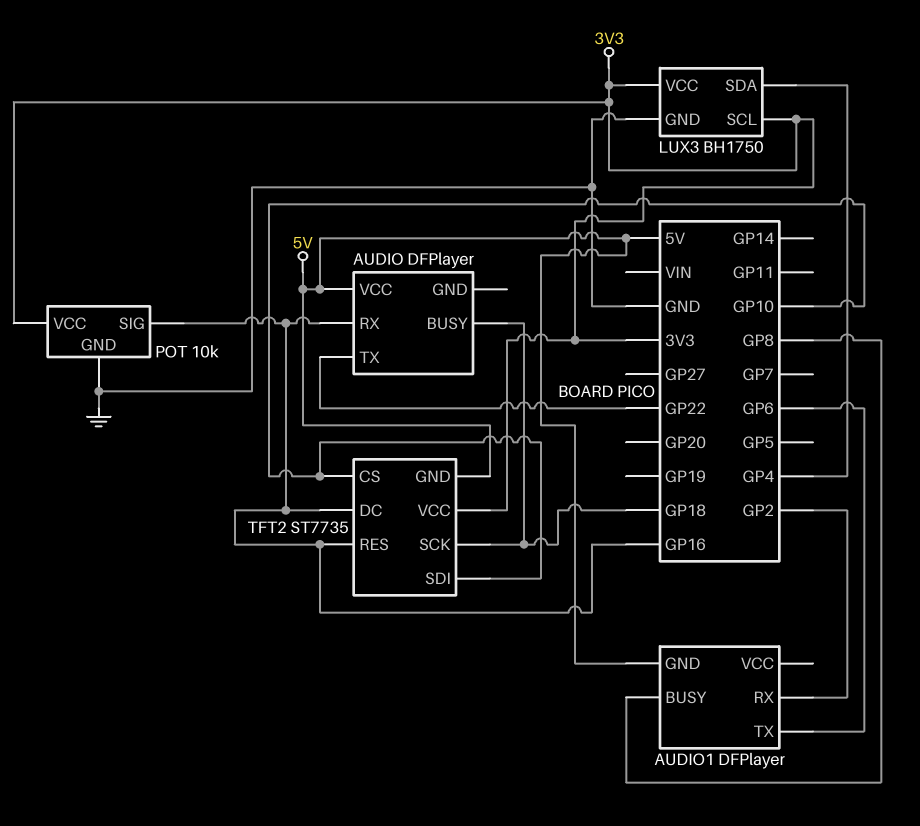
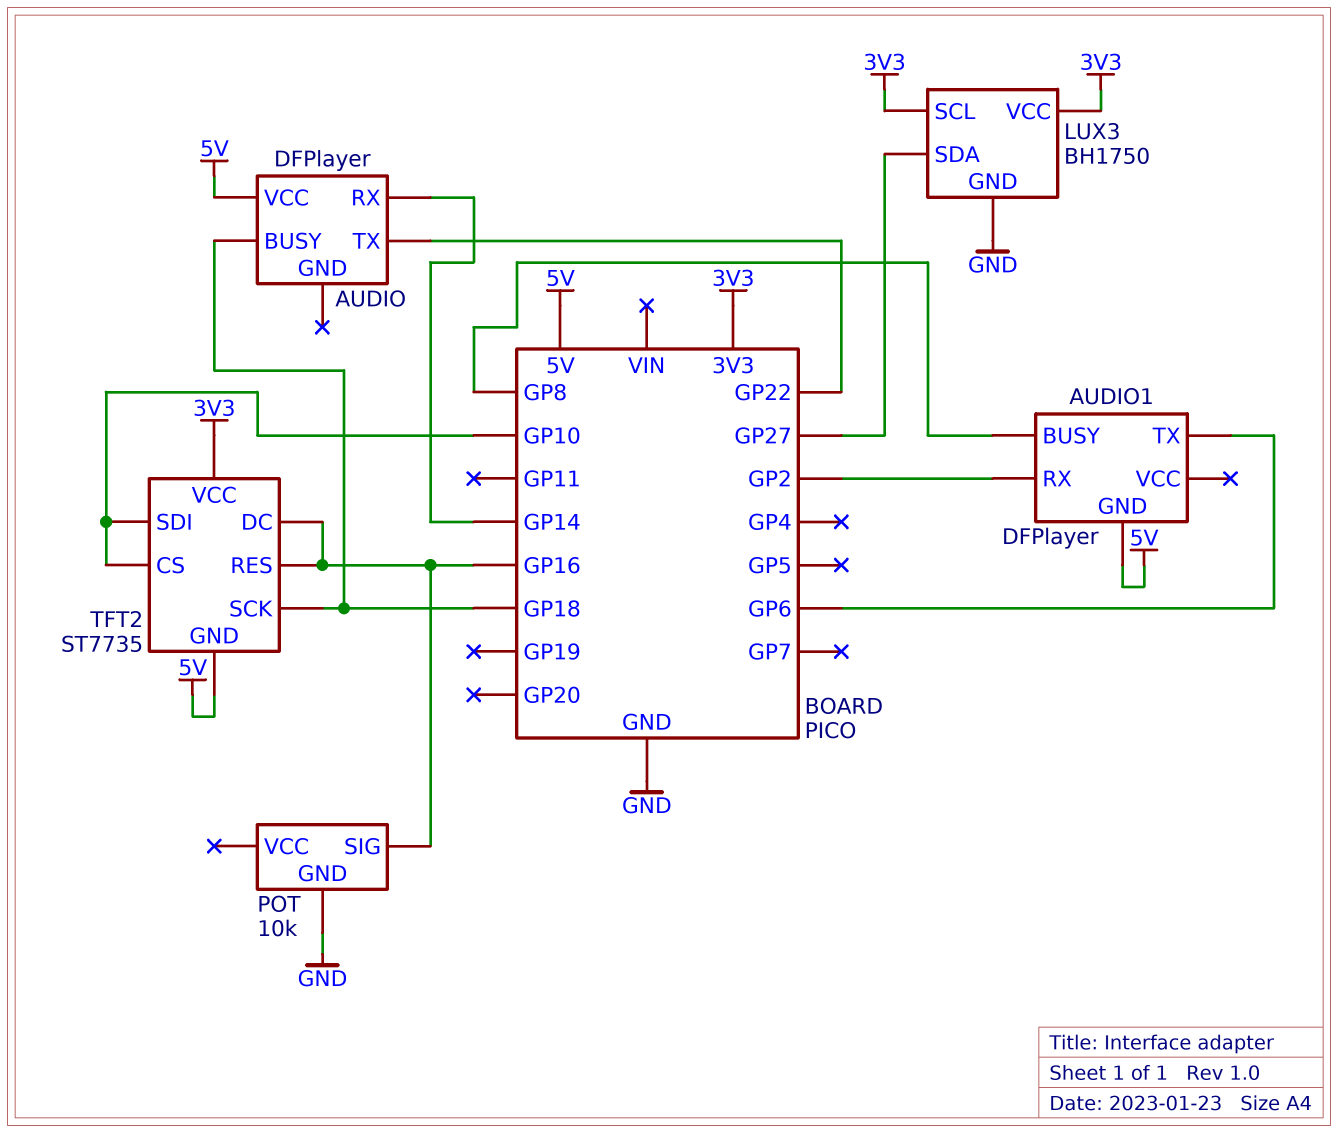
AUDIO pin RX: GP16 -> GP14
LUX3 pin SDA: GP4 -> GP27
POT pin VCC: 3V3 -> none

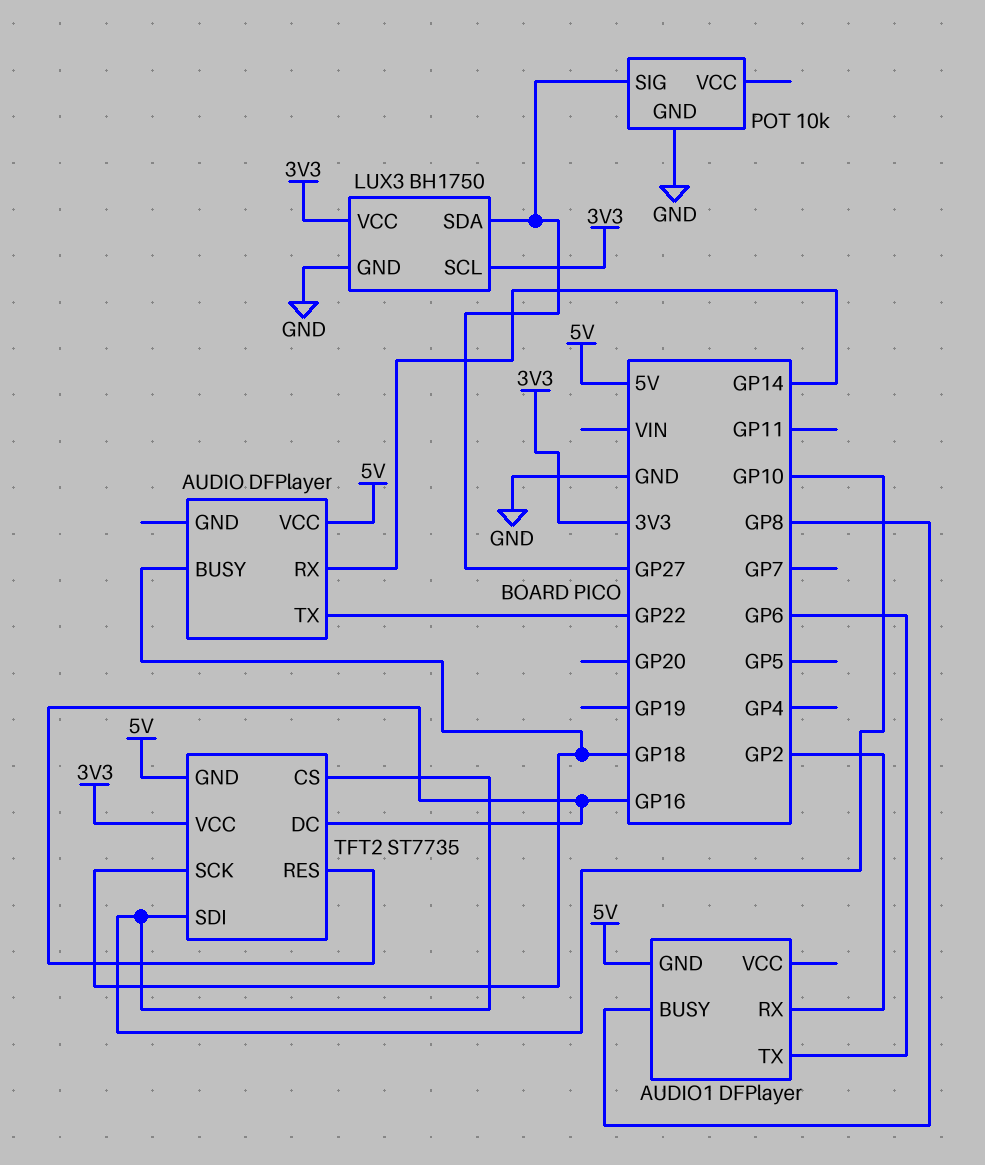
POT pin SIG: GP16 -> GP27

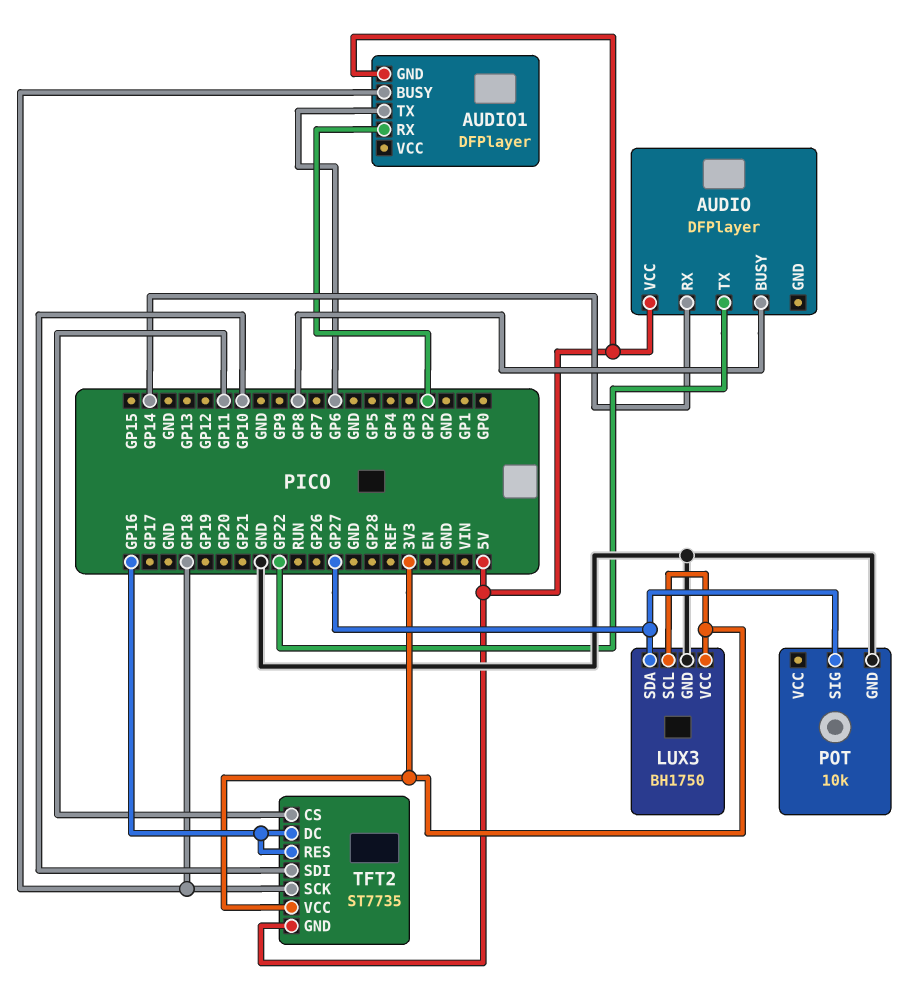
AUDIO pin BUSY: GP18 -> GP8
AUDIO1 pin BUSY: GP8 -> GP18
TFT2 pin CS: GP10 -> GP11

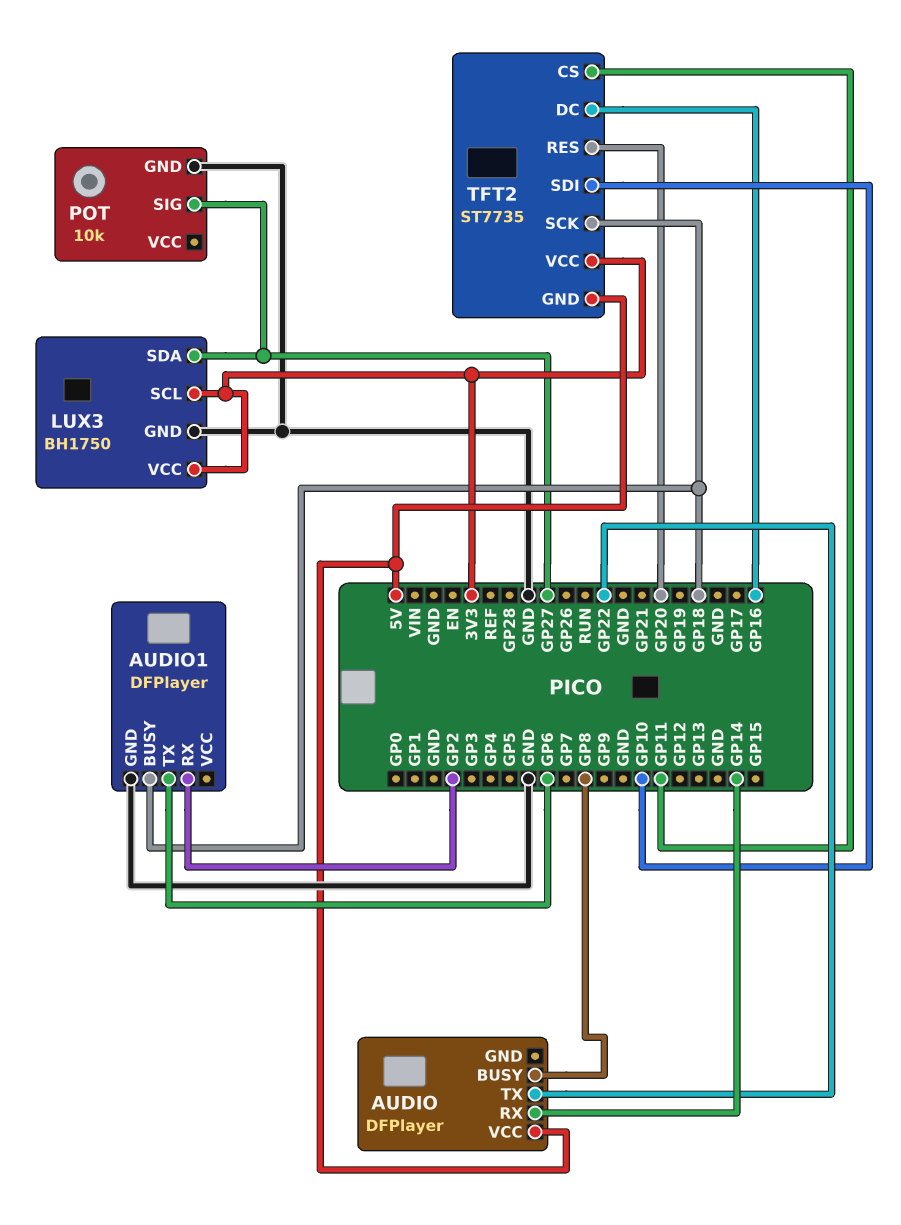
AUDIO1 pin GND: 5V -> GND
TFT2 pin RES: GP16 -> GP20

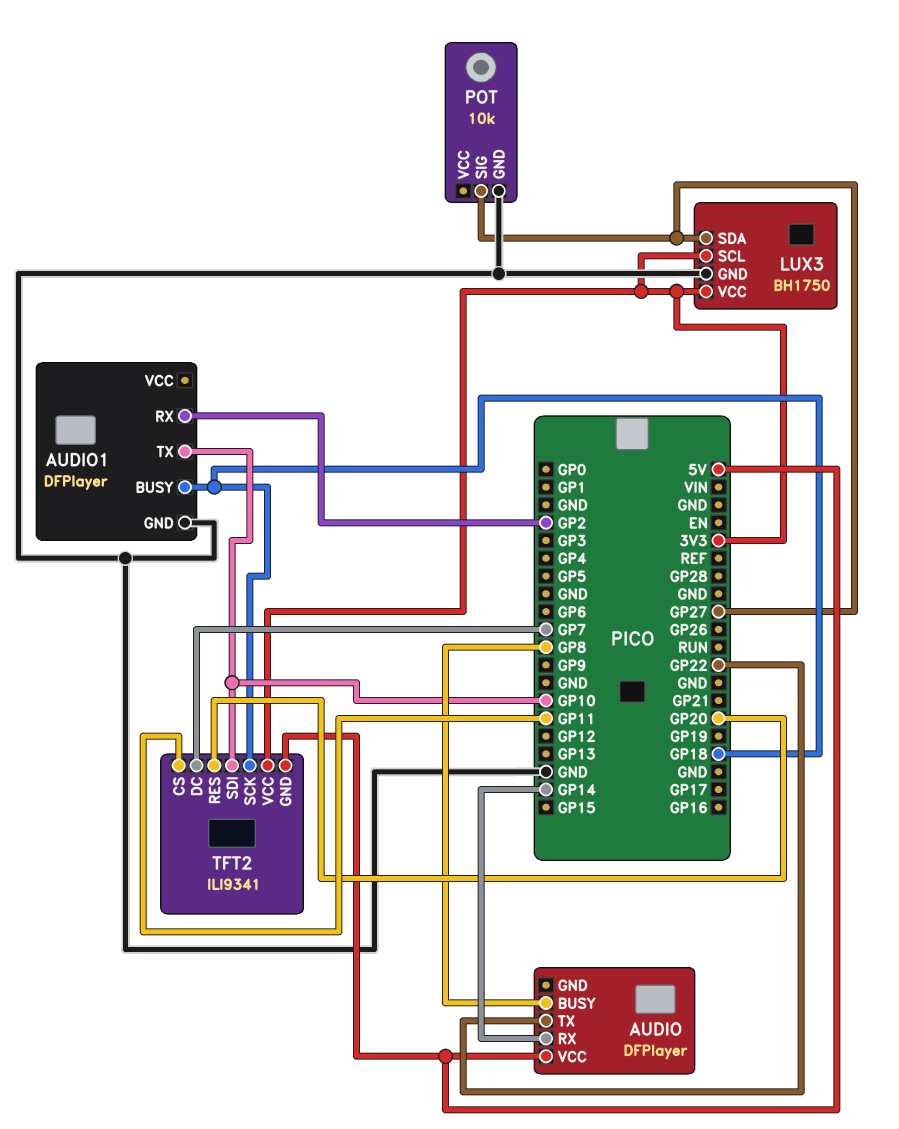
AUDIO1 pin TX: GP6 -> GP10
TFT2: ST7735 -> ILI9341
TFT2 pin DC: GP16 -> GP7

